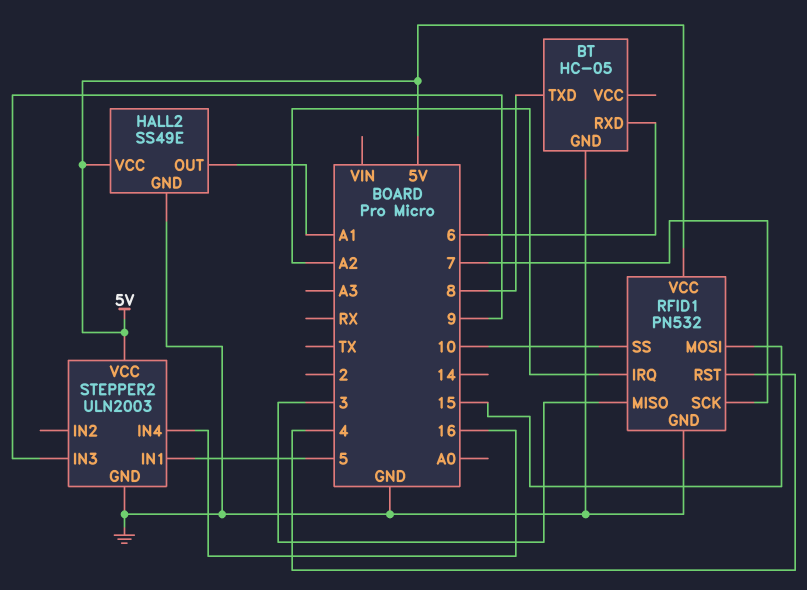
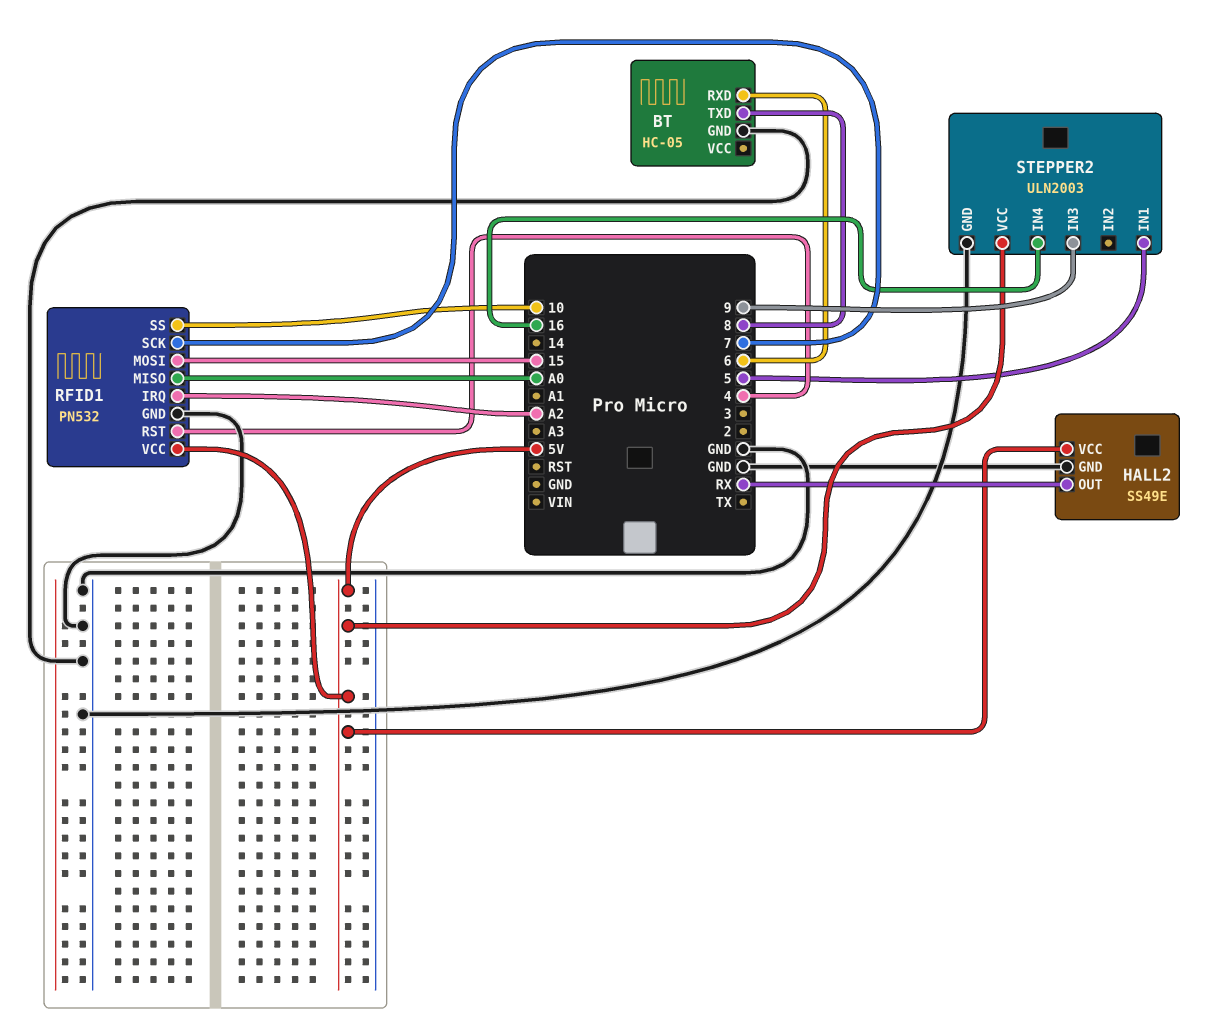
HALL2 pin OUT: A1 -> RX
RFID1 pin MISO: 3 -> A0

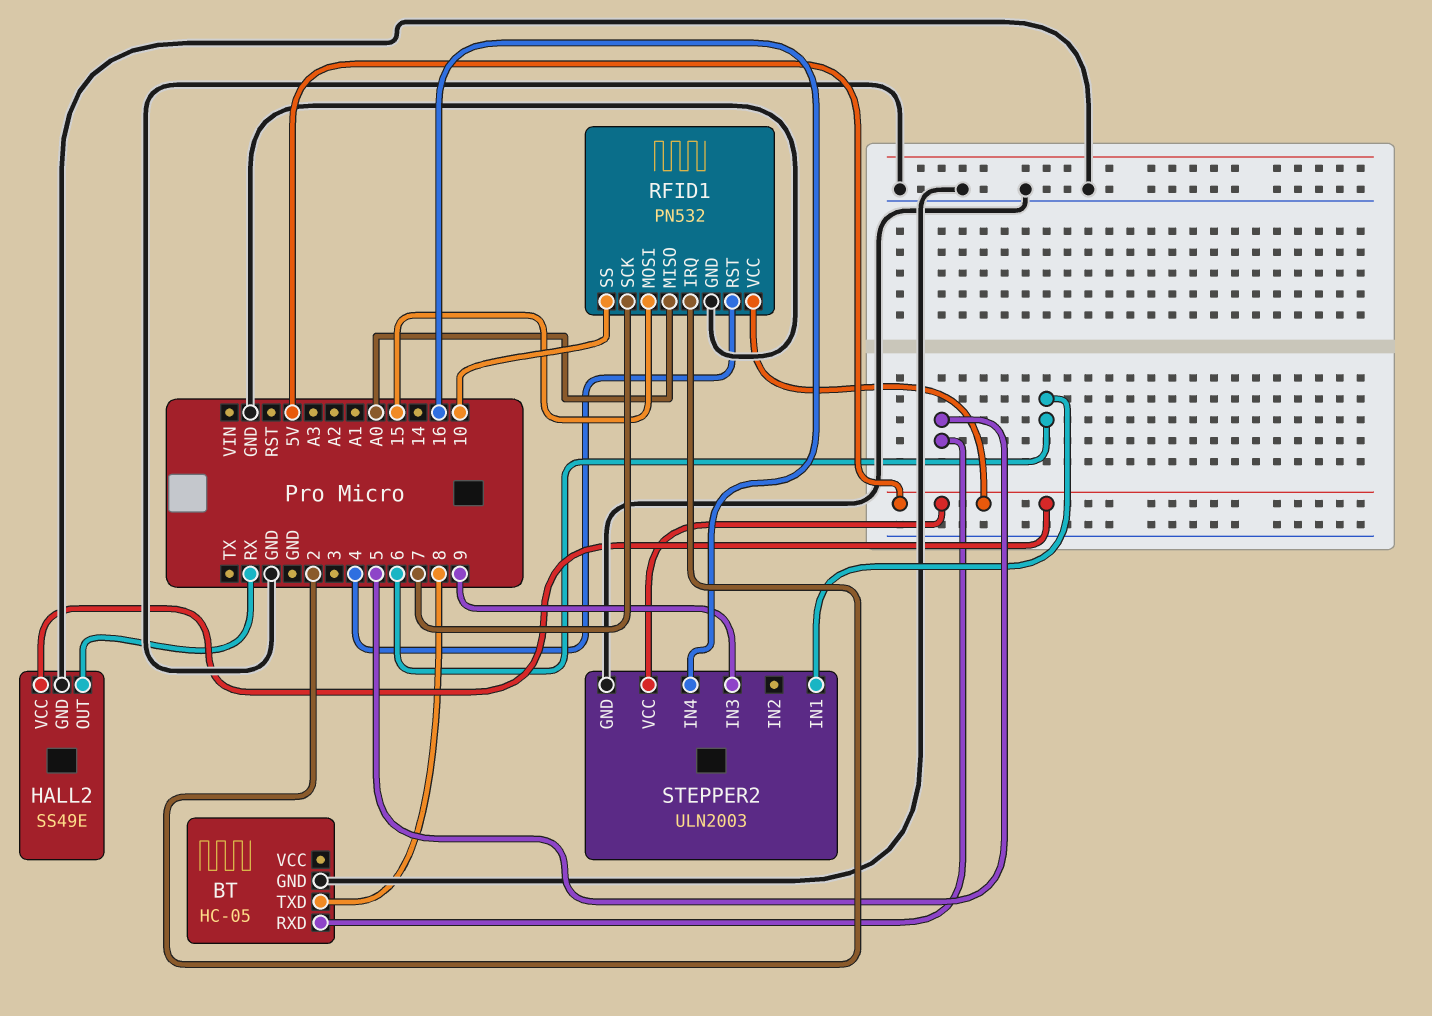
BT pin RXD: 6 -> 5
RFID1 pin IRQ: A2 -> 2
STEPPER2 pin IN1: 5 -> 6

